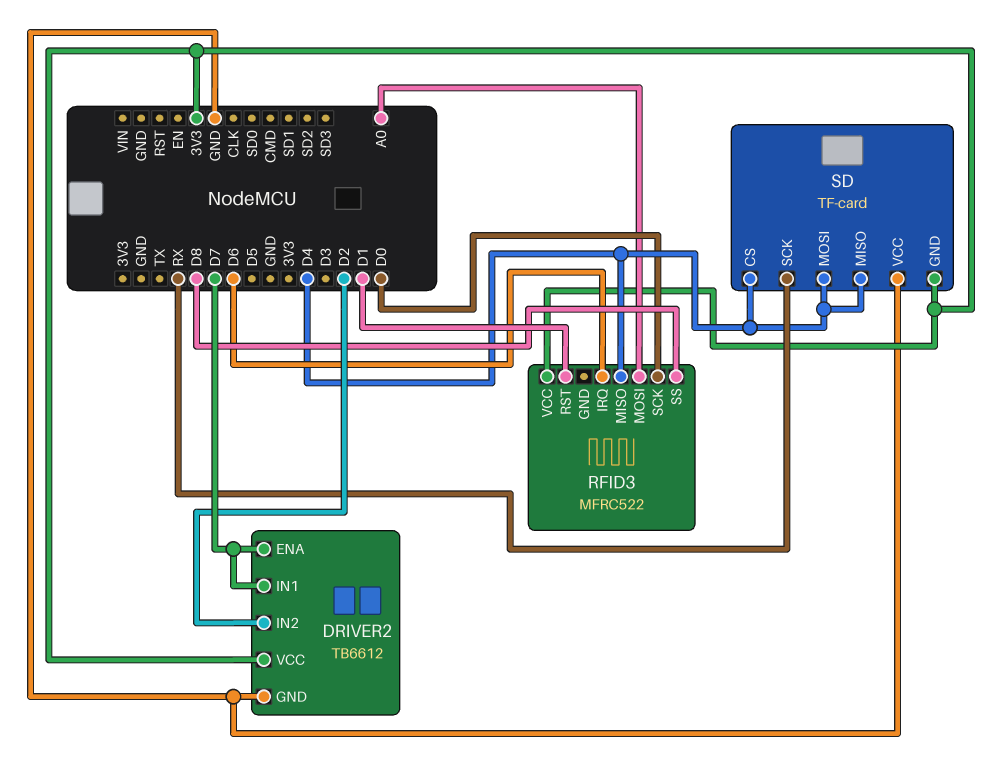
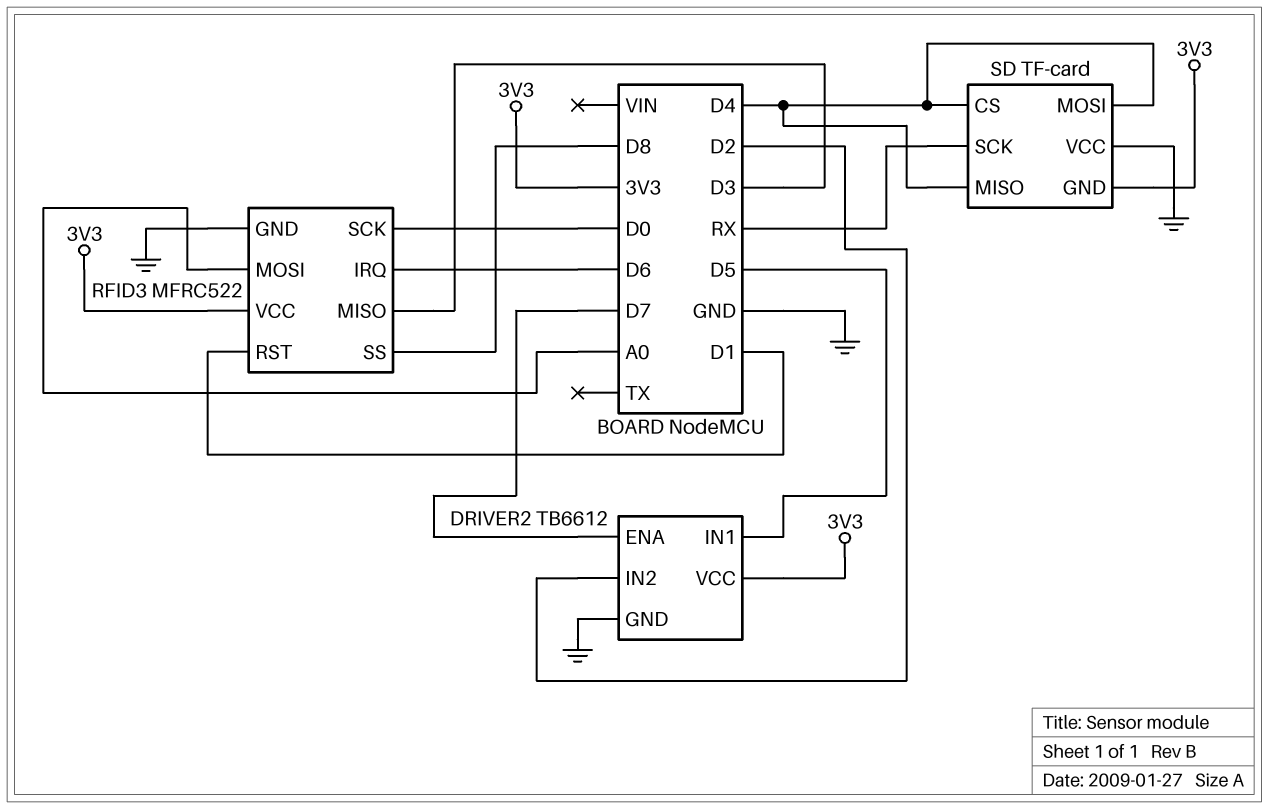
DRIVER2 pin IN1: D7 -> D5
RFID3 pin GND: none -> GND
RFID3 pin MISO: D4 -> D3

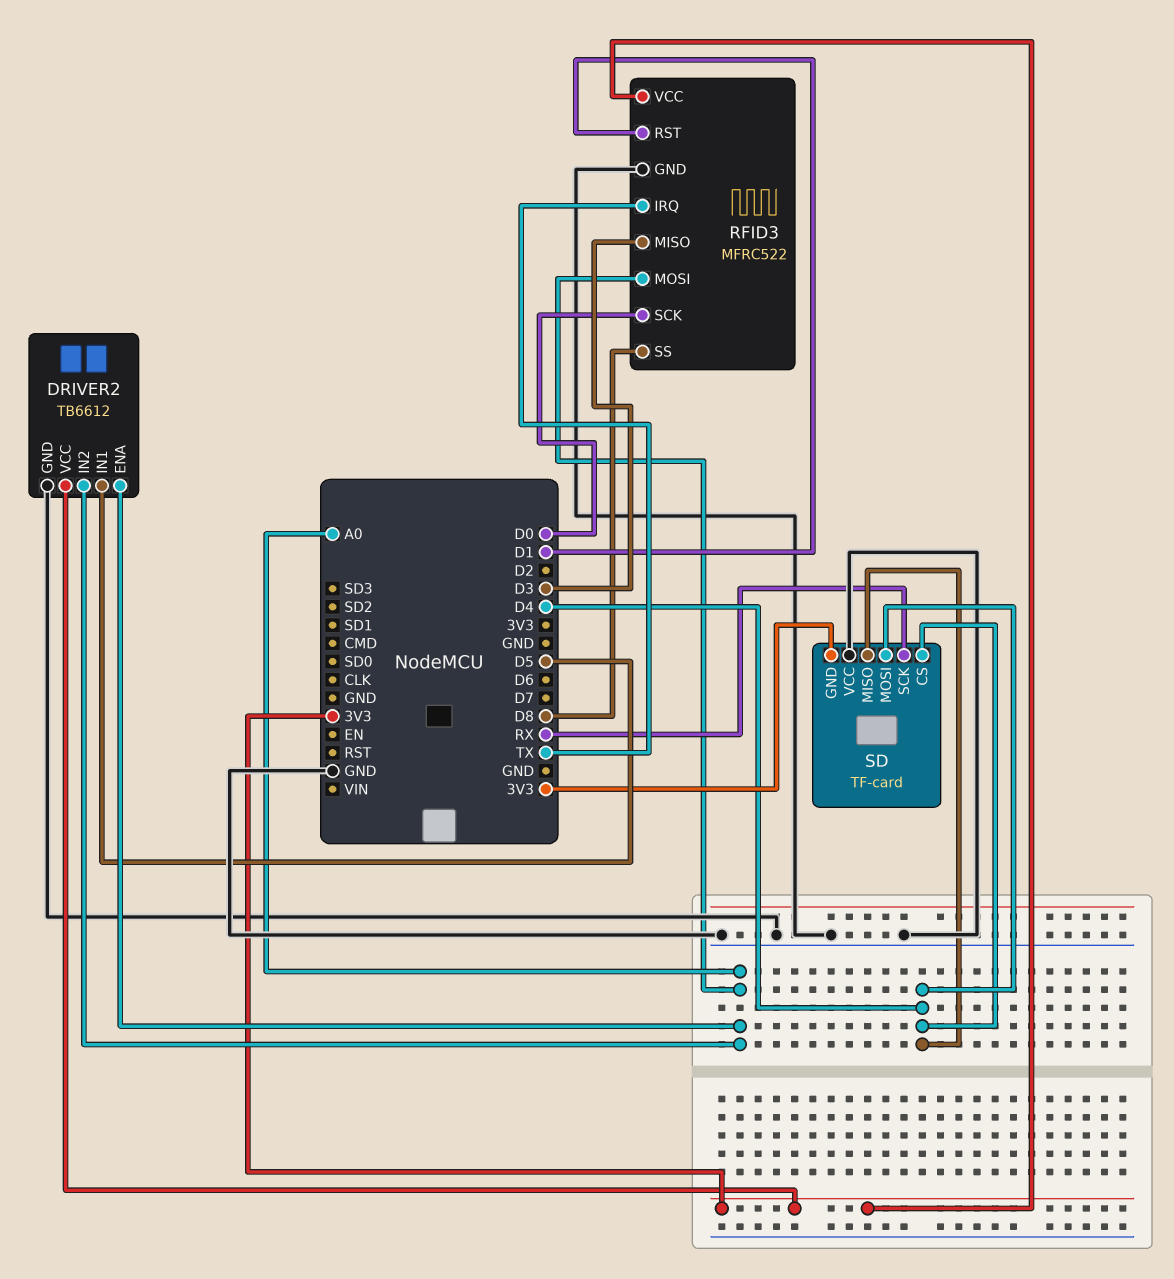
DRIVER2 pin ENA: D7 -> A0
DRIVER2 pin IN2: D2 -> A0
RFID3 pin IRQ: D6 -> TX

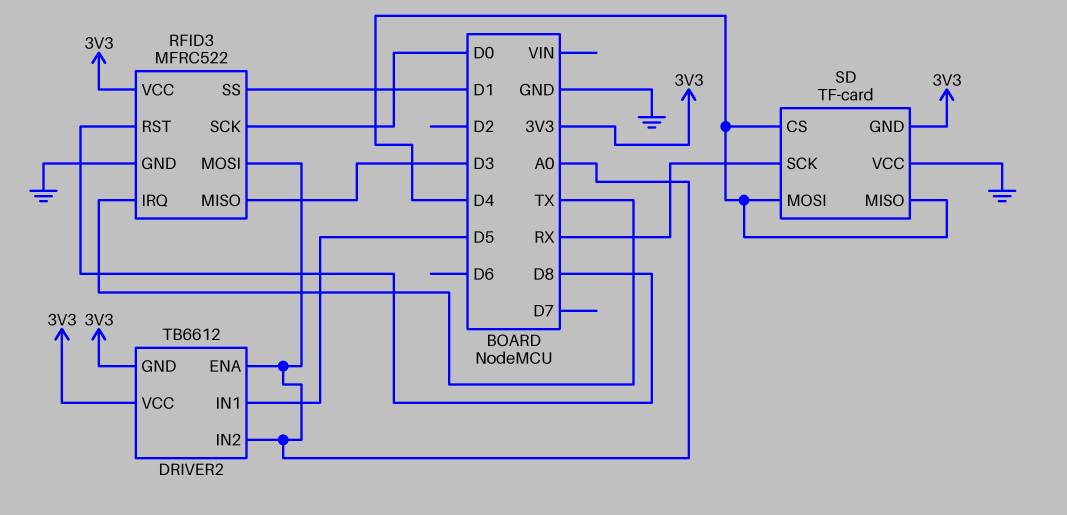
DRIVER2 pin GND: GND -> 3V3
RFID3 pin RST: D1 -> D8
RFID3 pin SS: D8 -> D1

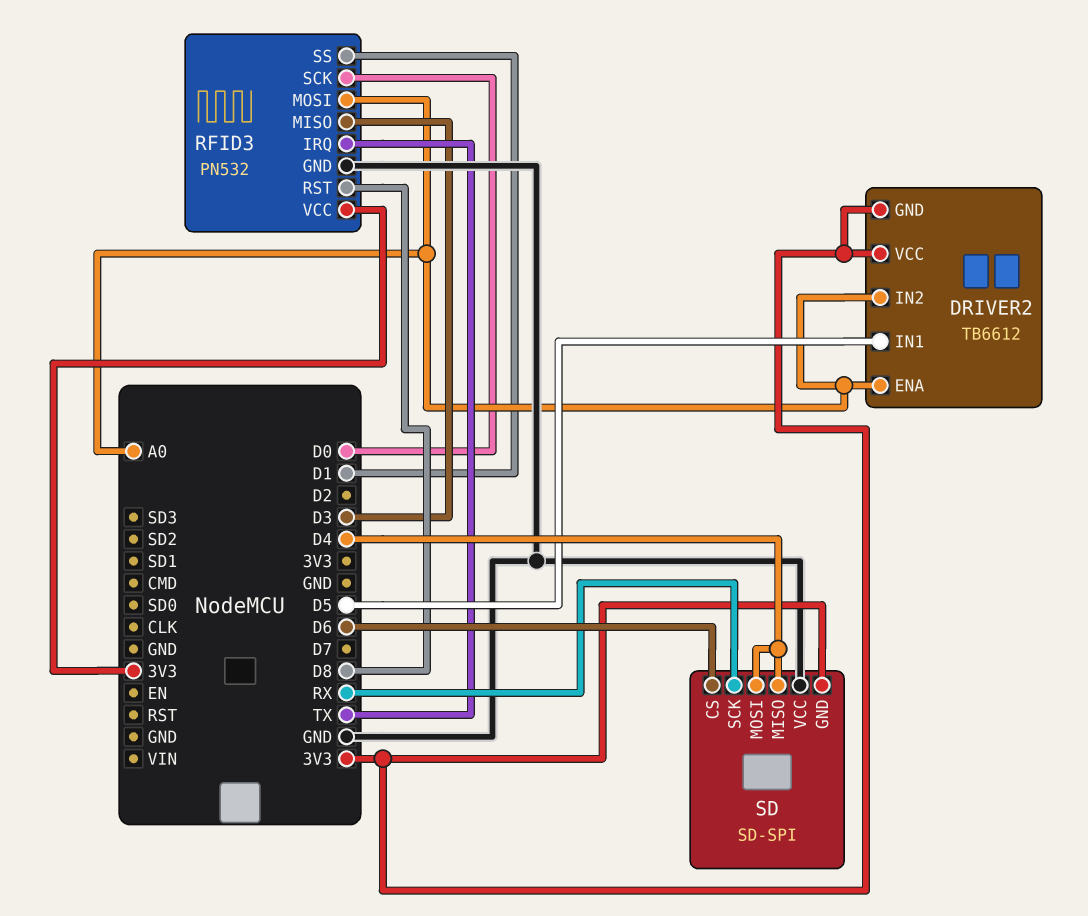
RFID3: MFRC522 -> PN532
SD: TF-card -> SD-SPI
SD pin CS: D4 -> D6

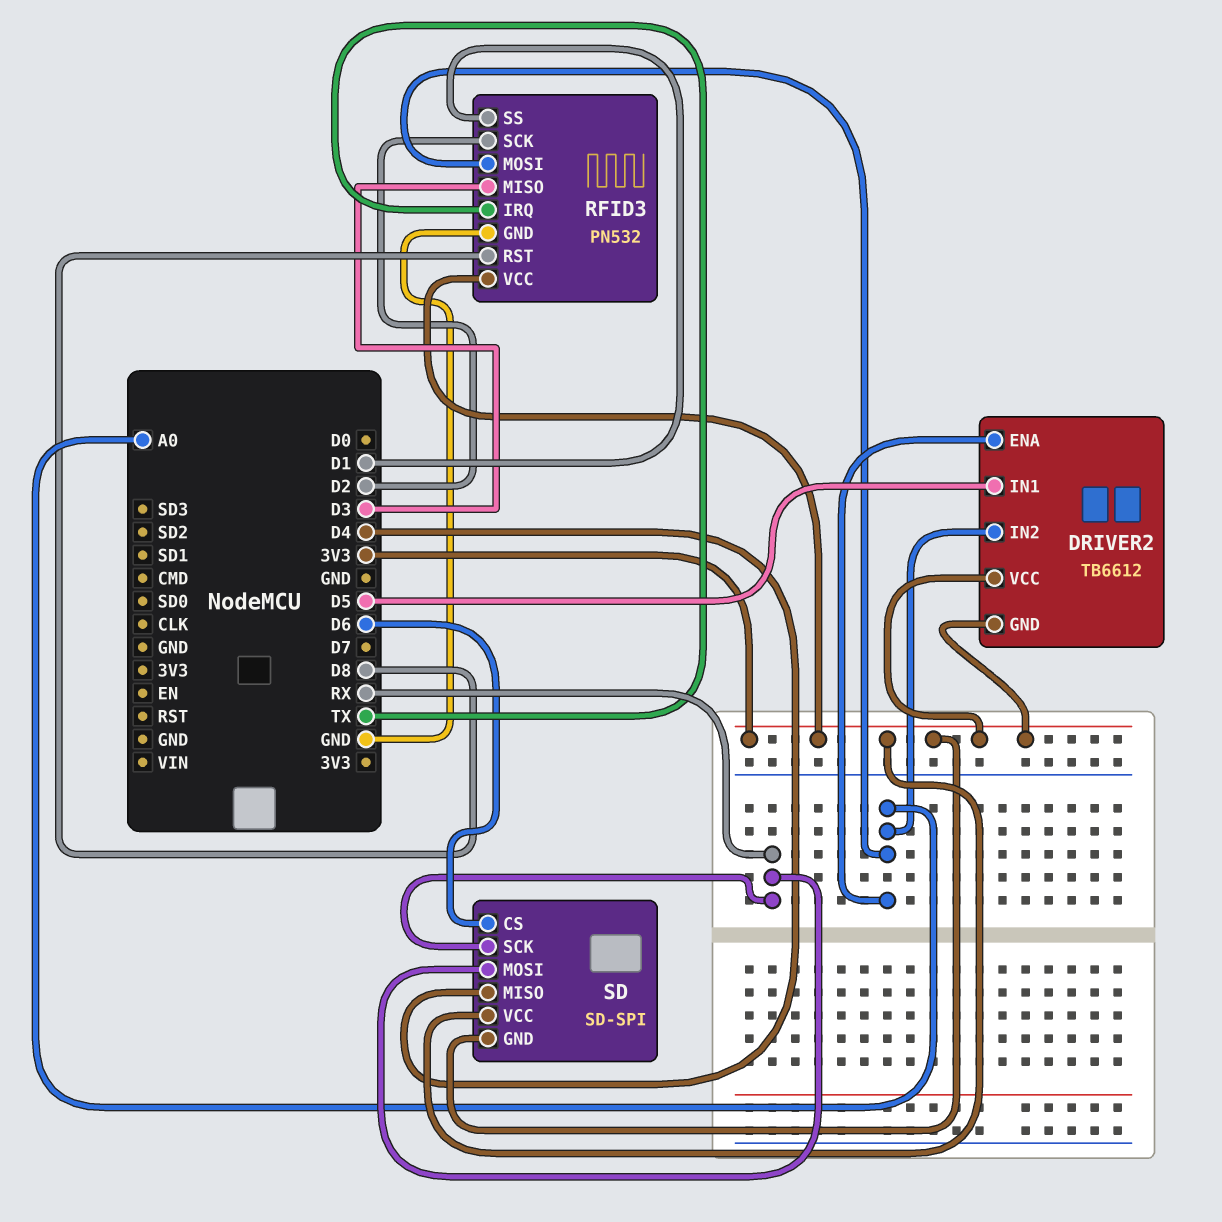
RFID3 pin SCK: D0 -> D2
SD pin MOSI: D4 -> RX
SD pin VCC: GND -> 3V3

